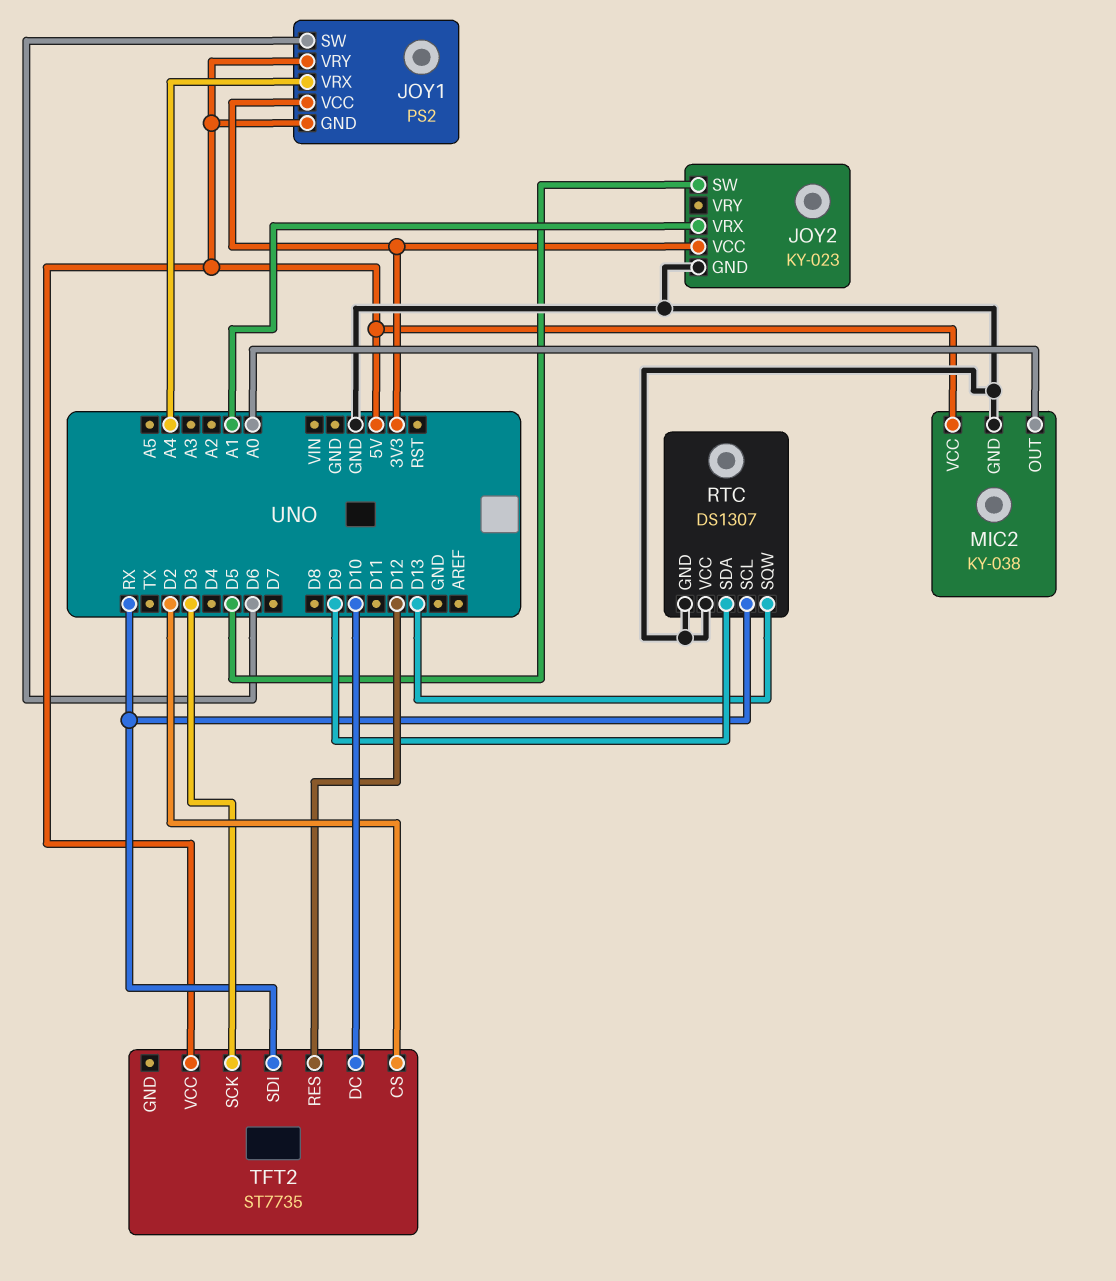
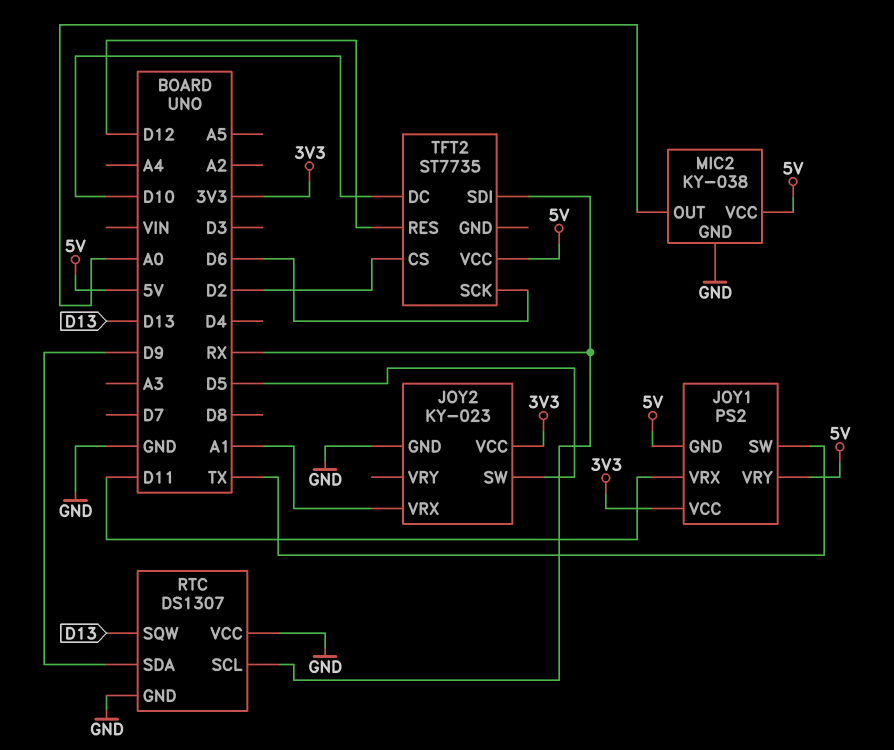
JOY1 pin SW: D6 -> TX
JOY1 pin VRX: A4 -> D11
TFT2 pin SCK: D3 -> D6

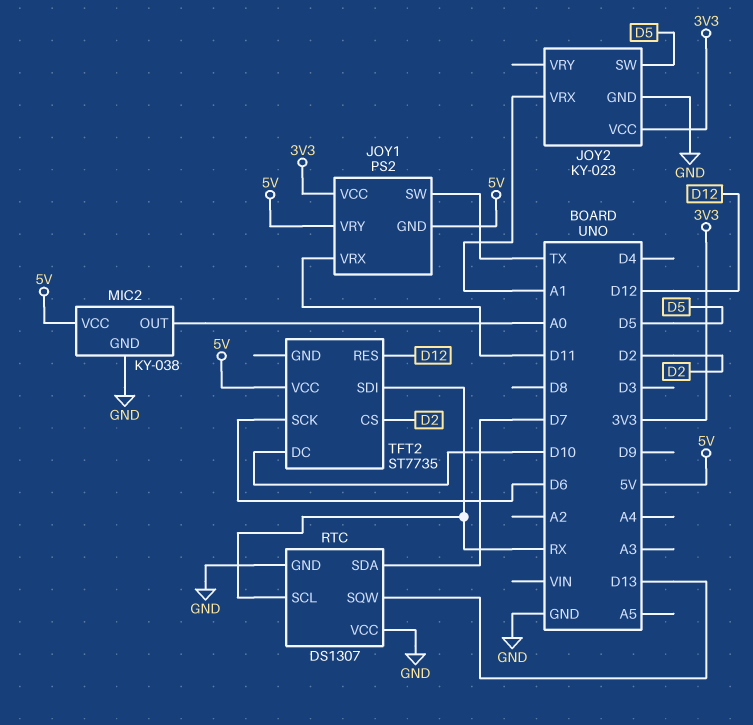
RTC pin SDA: D9 -> D7

